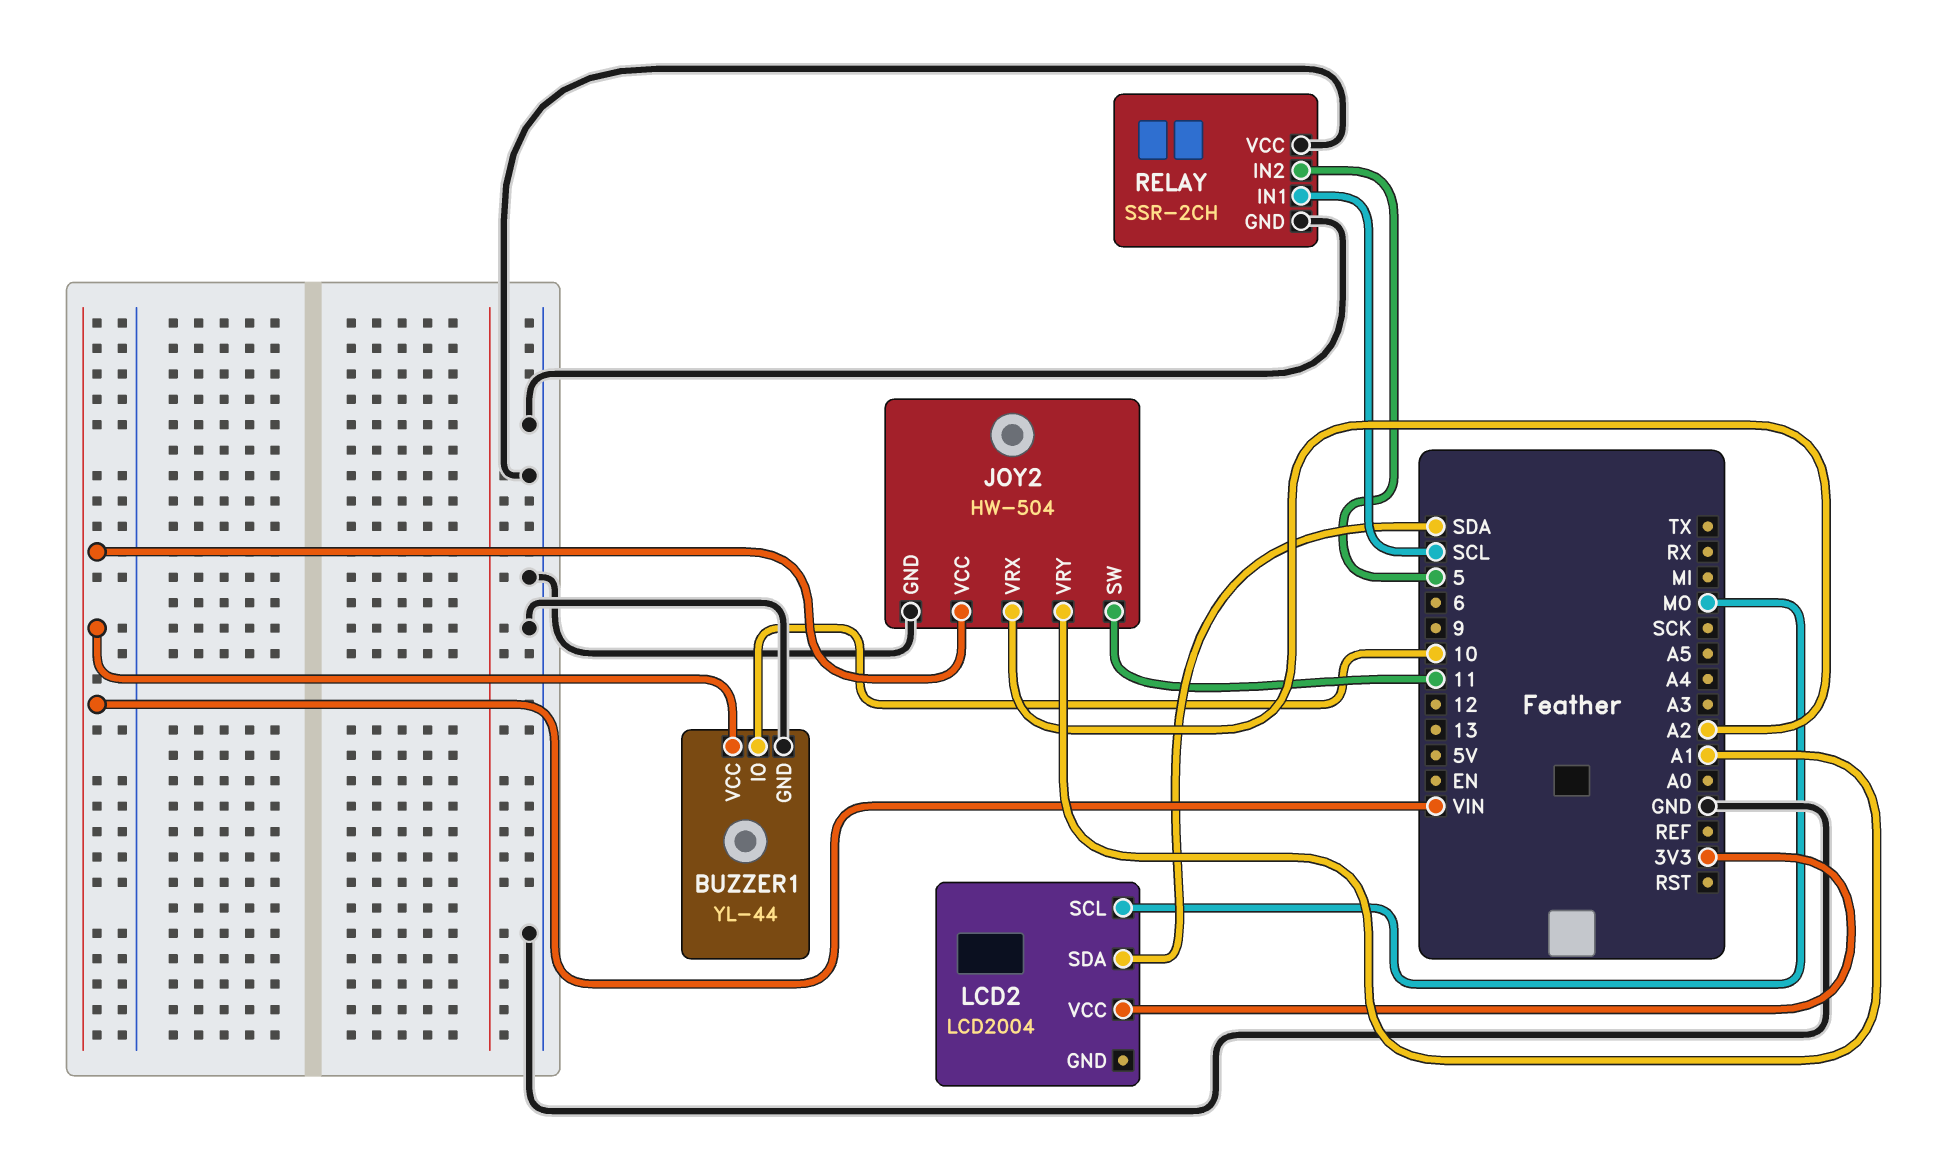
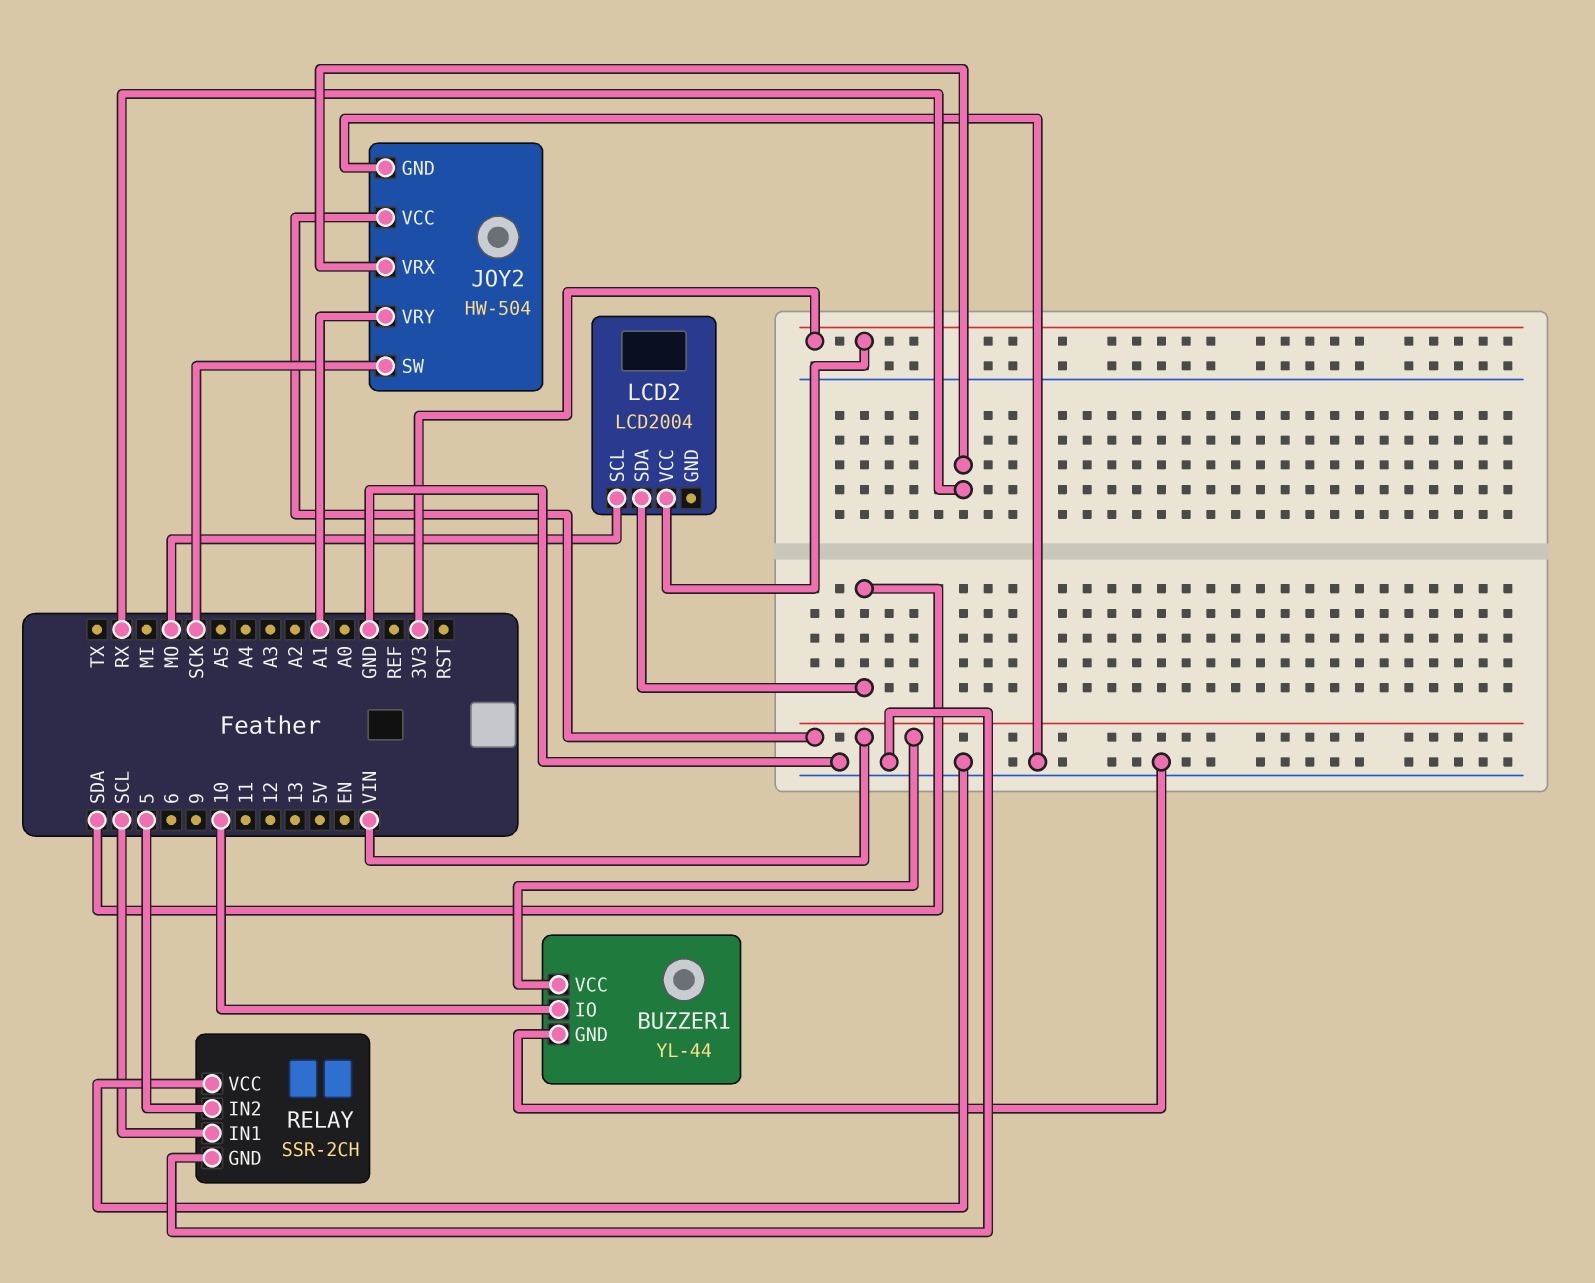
JOY2 pin SW: 11 -> SCK
JOY2 pin VRX: A2 -> RX

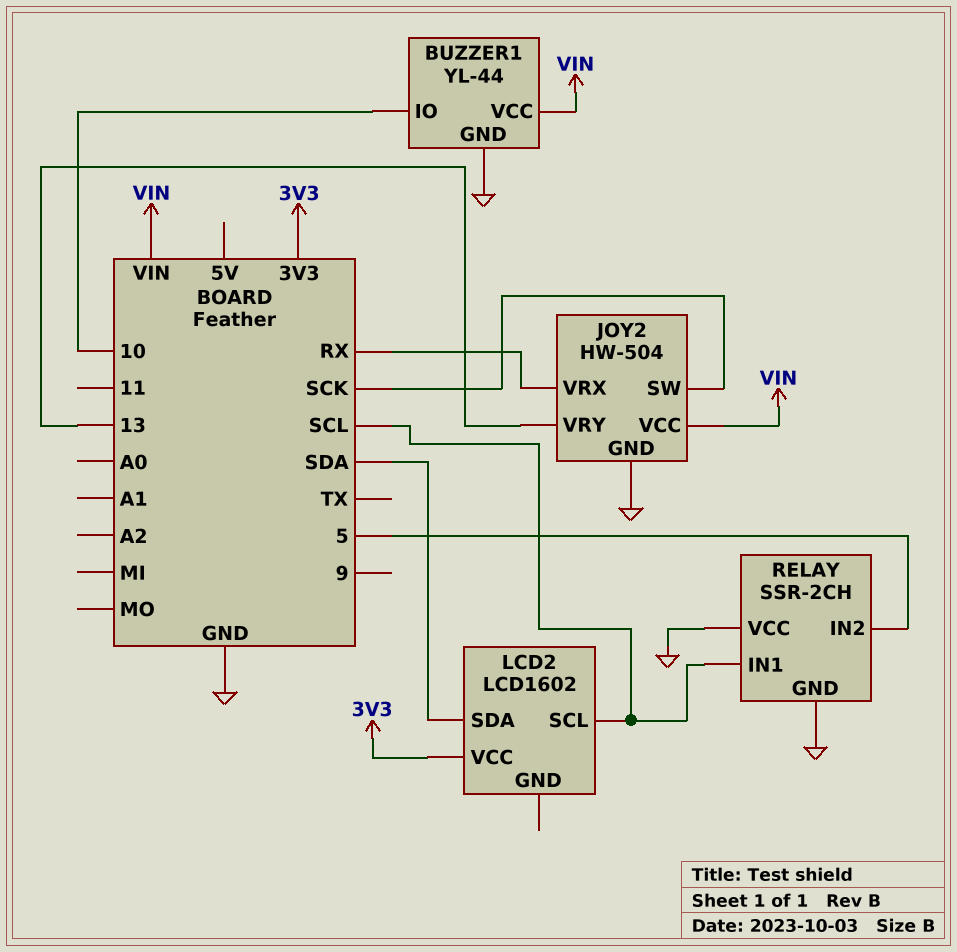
JOY2 pin VRY: A1 -> 13
LCD2: LCD2004 -> LCD1602
LCD2 pin SCL: MO -> SCL

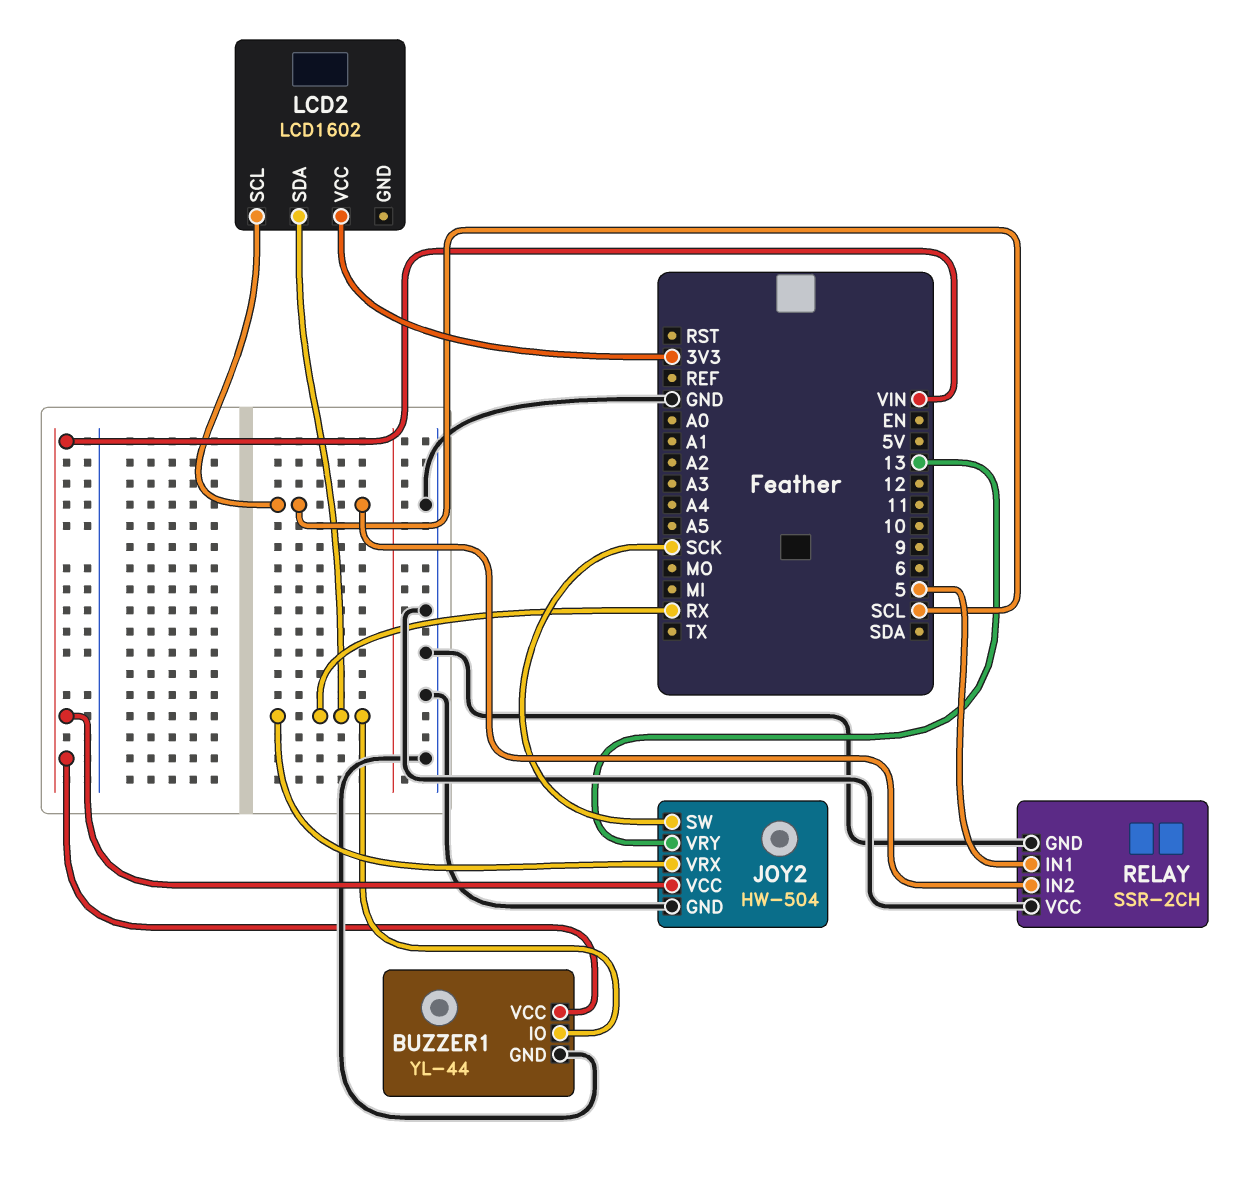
BUZZER1 pin IO: 10 -> RX
LCD2 pin SDA: SDA -> RX
RELAY pin IN1: SCL -> 5
RELAY pin IN2: 5 -> SCL

